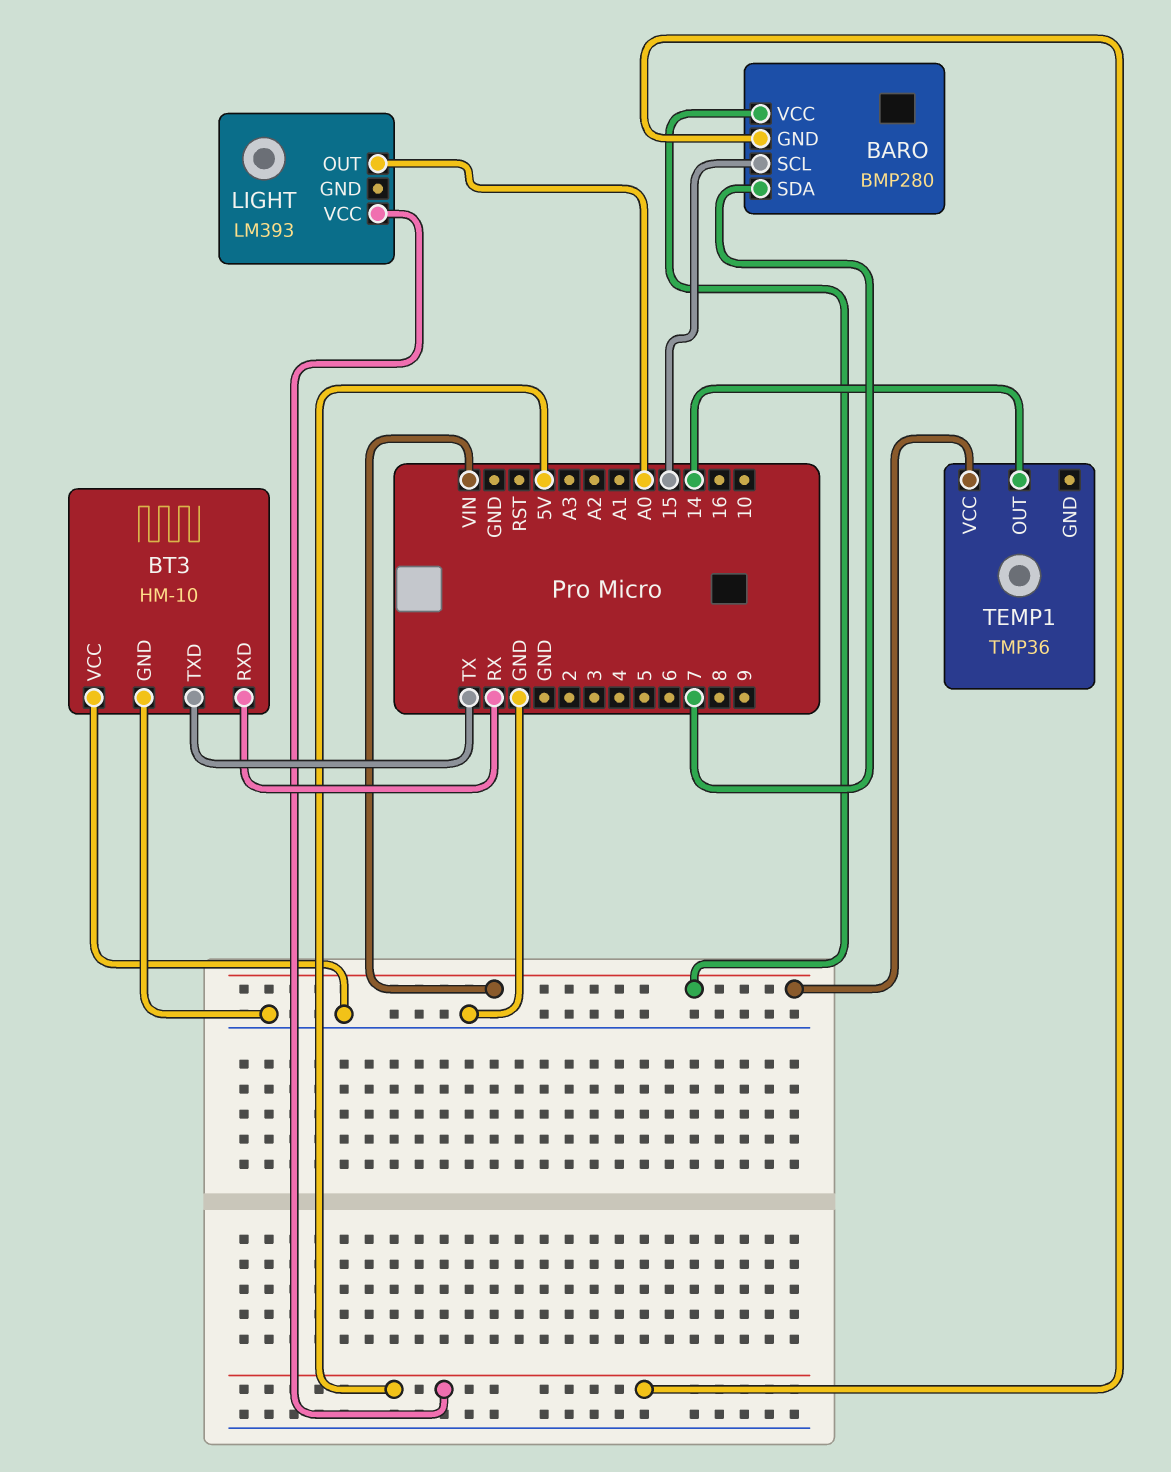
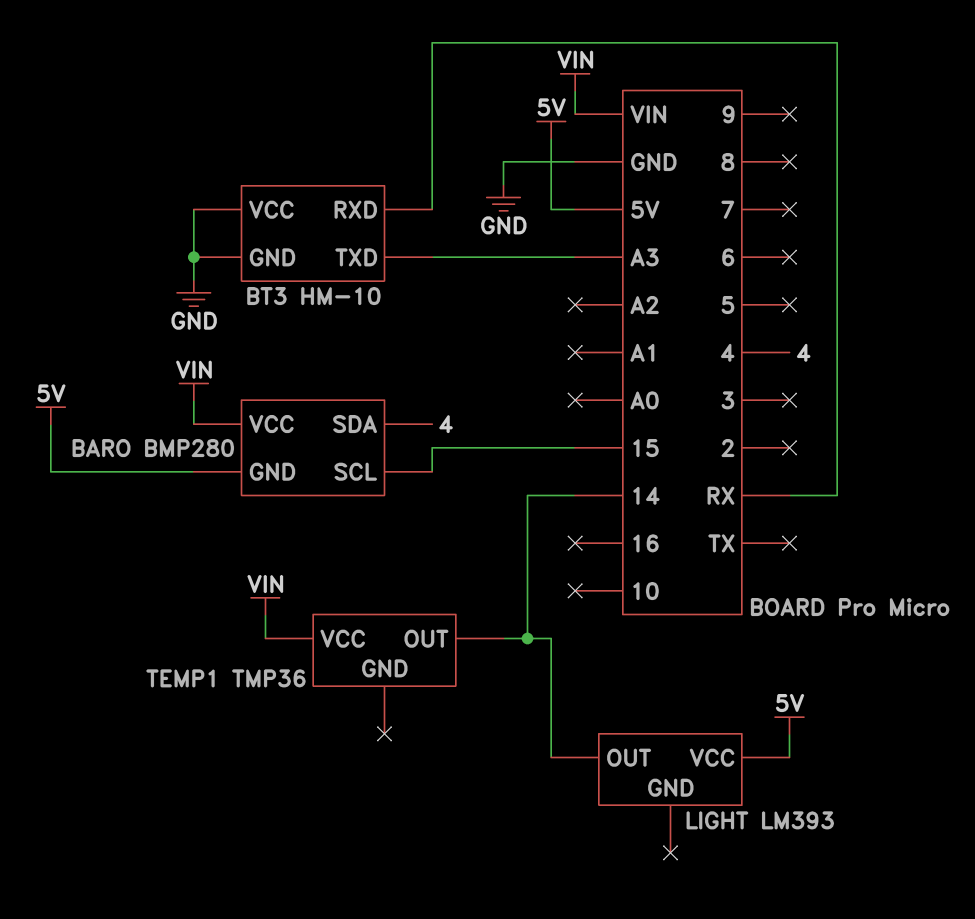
BARO pin SDA: 7 -> 4
BT3 pin TXD: TX -> A3
LIGHT pin OUT: A0 -> 14

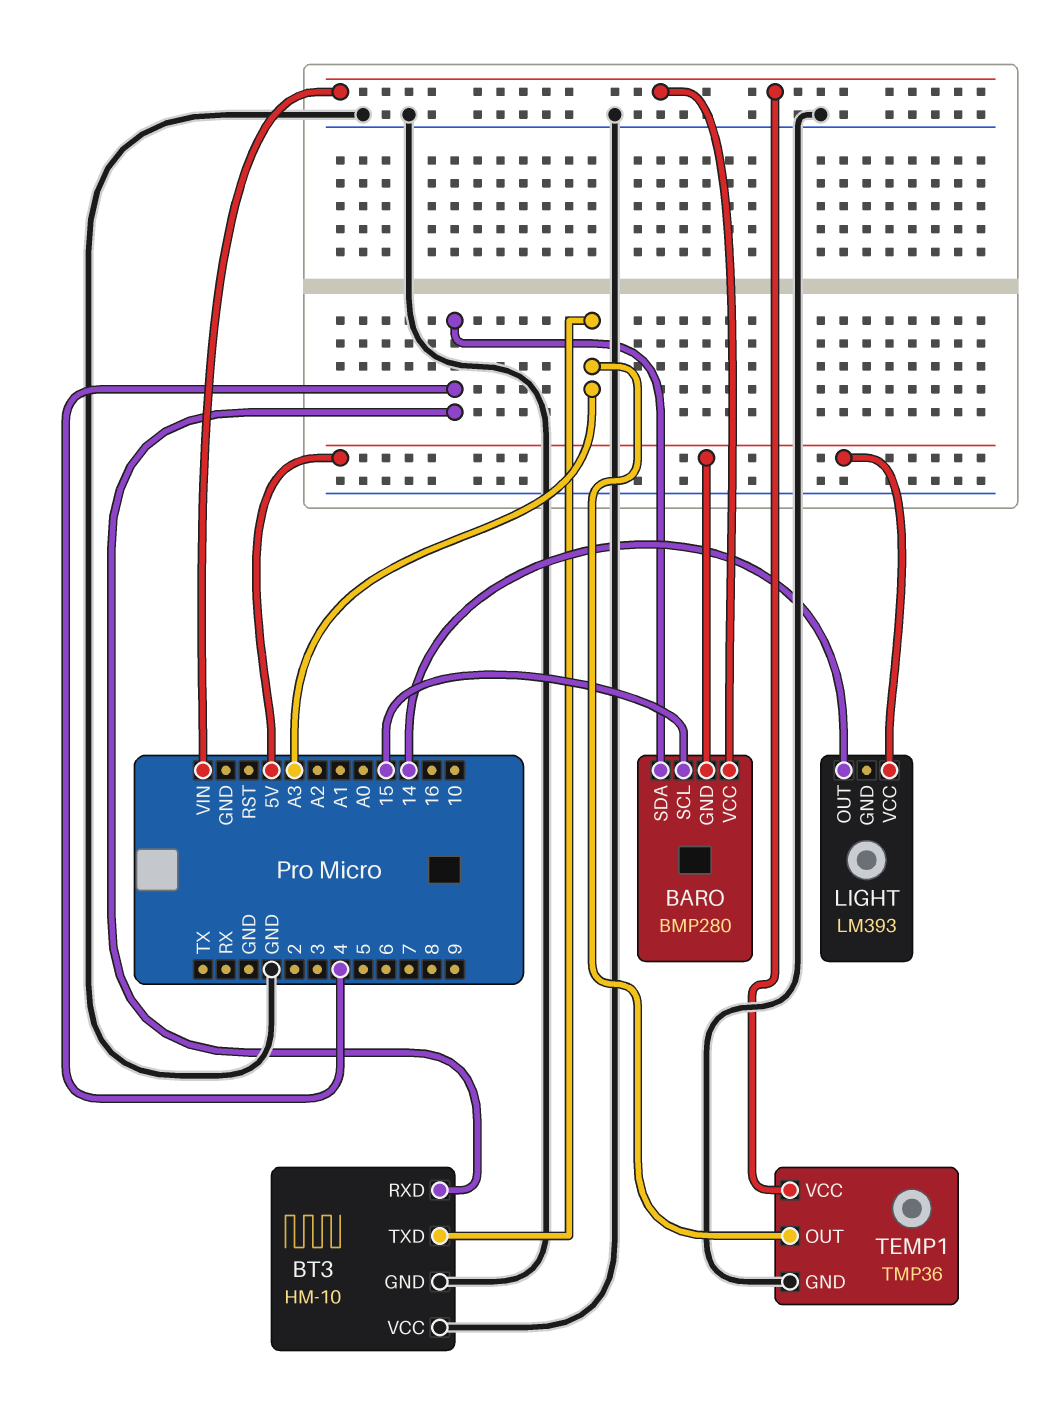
BT3 pin RXD: RX -> 4
TEMP1 pin GND: none -> GND
TEMP1 pin OUT: 14 -> A3

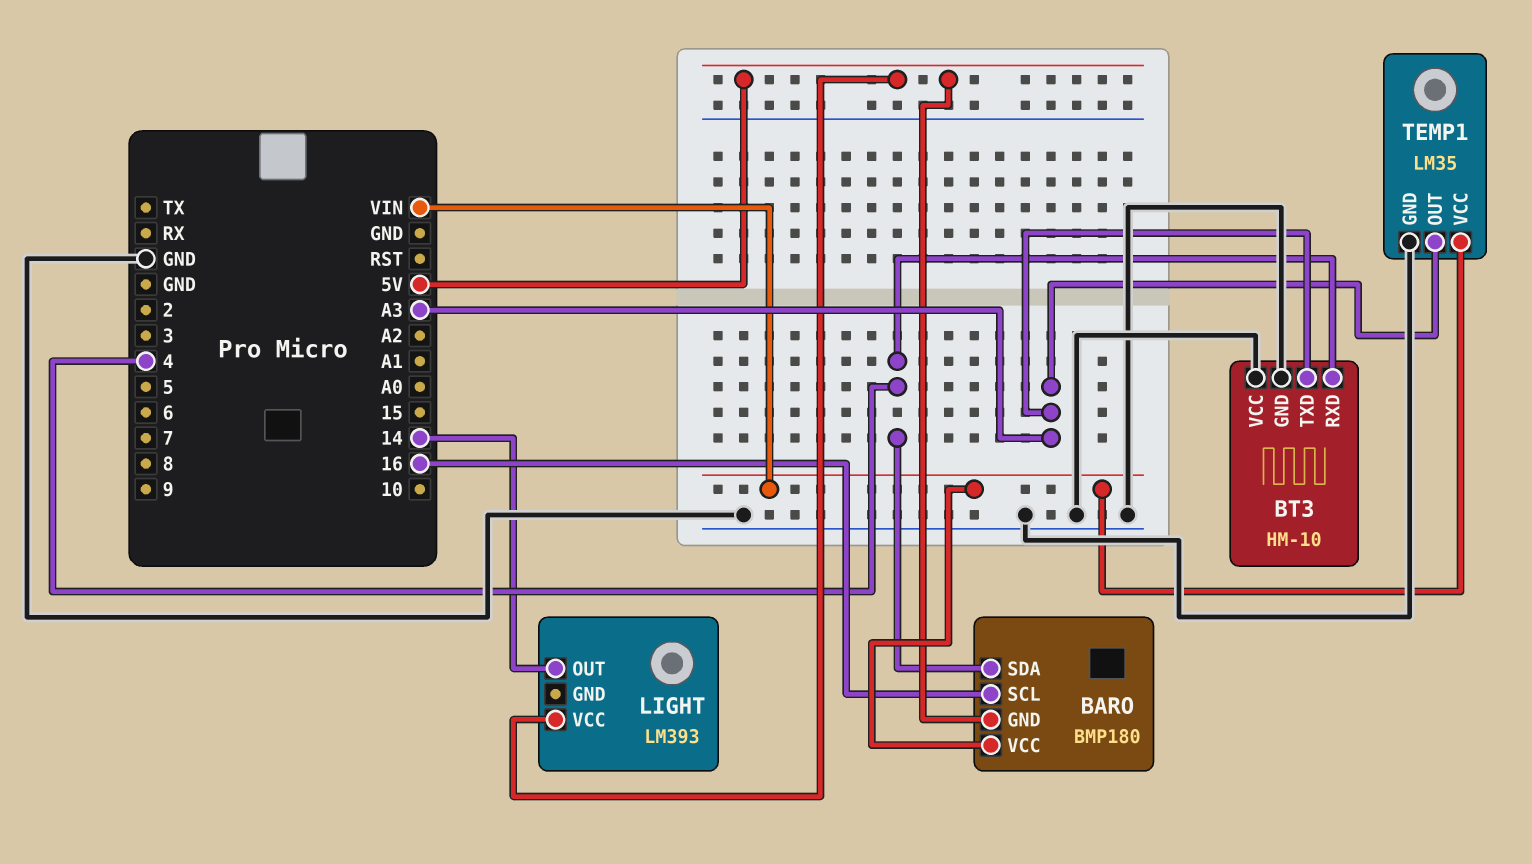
BARO: BMP280 -> BMP180
BARO pin SCL: 15 -> 16
TEMP1: TMP36 -> LM35

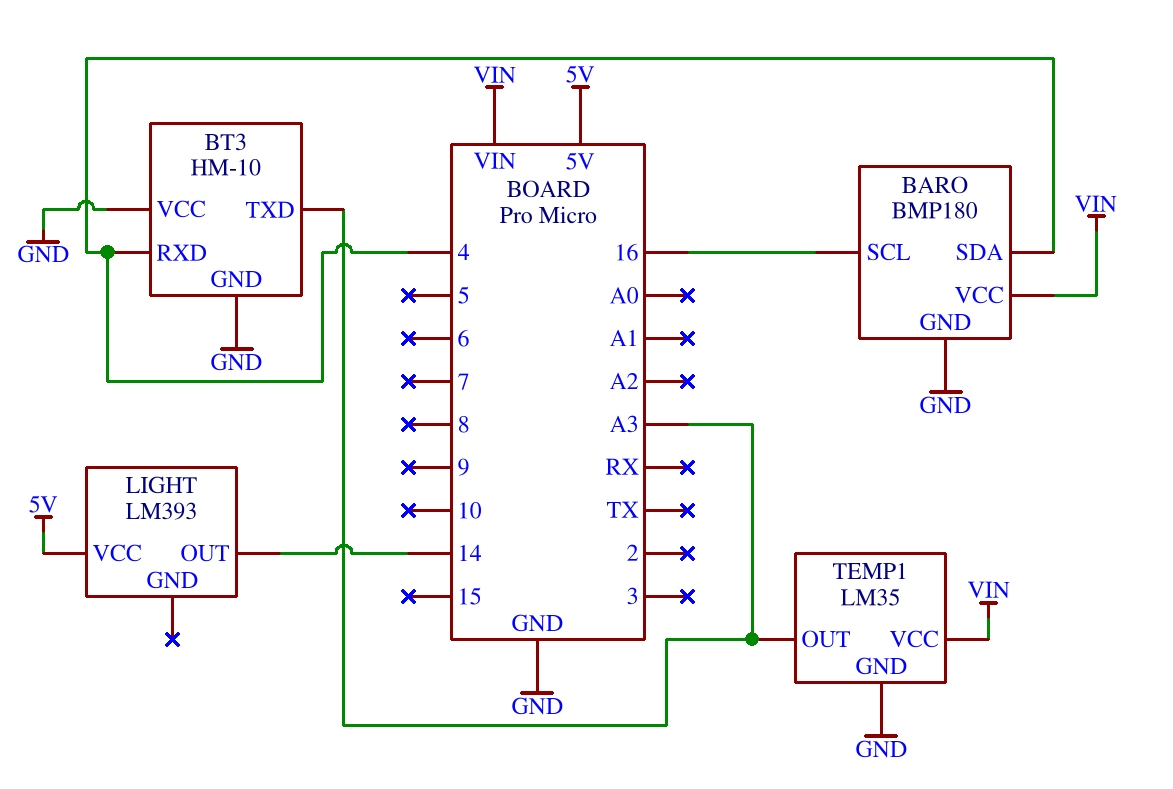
BARO pin GND: 5V -> GND

